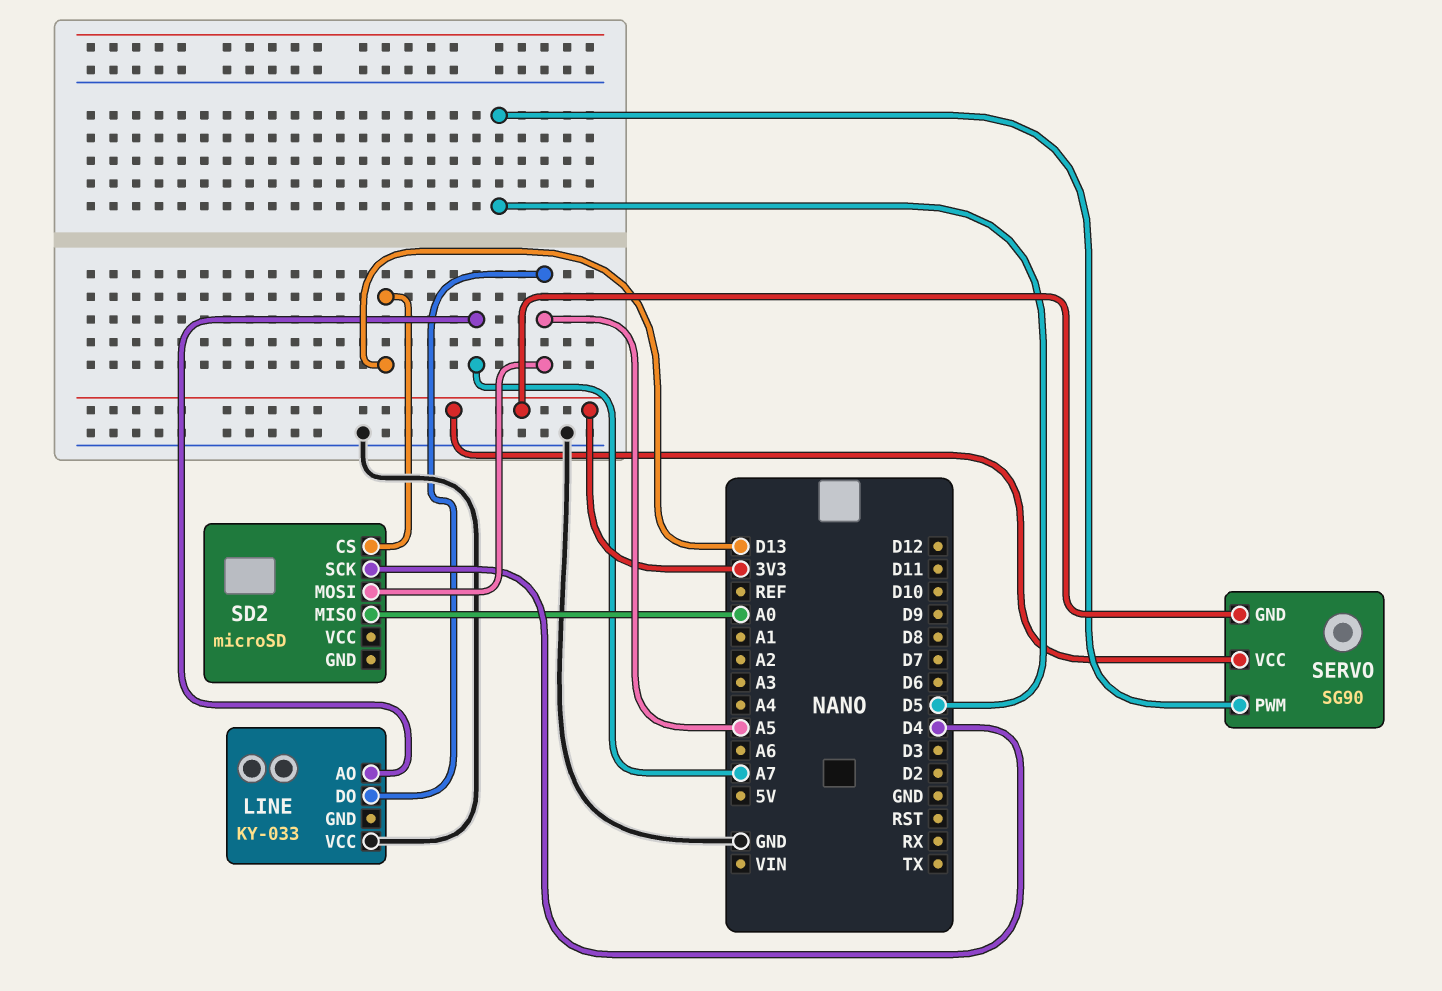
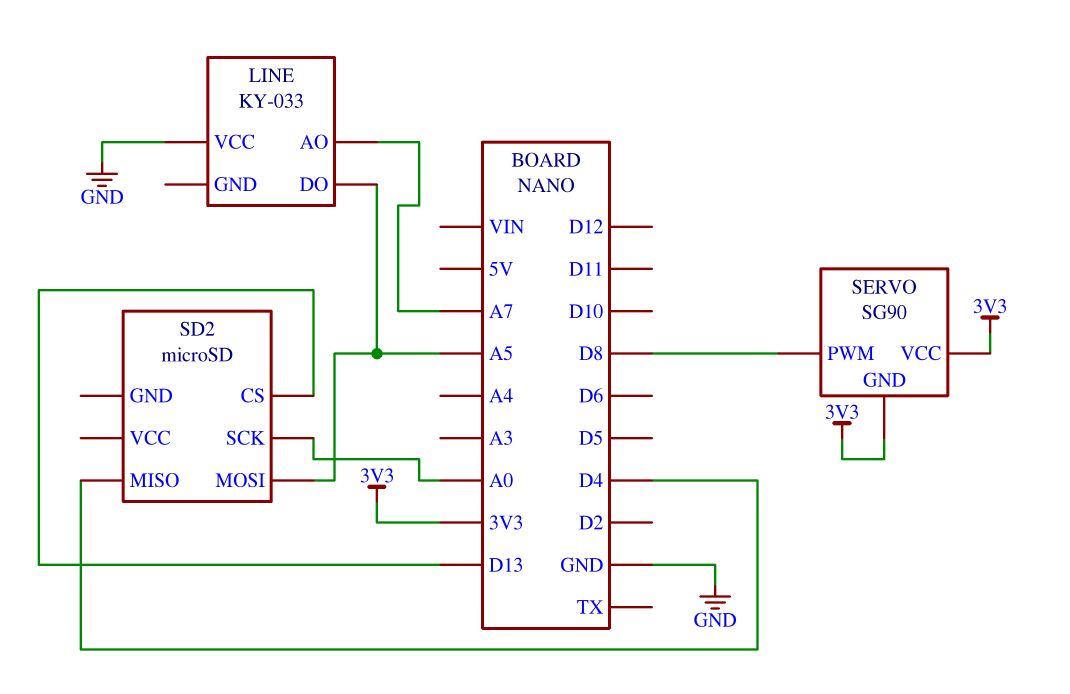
SD2 pin MISO: A0 -> D4
SD2 pin SCK: D4 -> A0
SERVO pin PWM: D5 -> D8

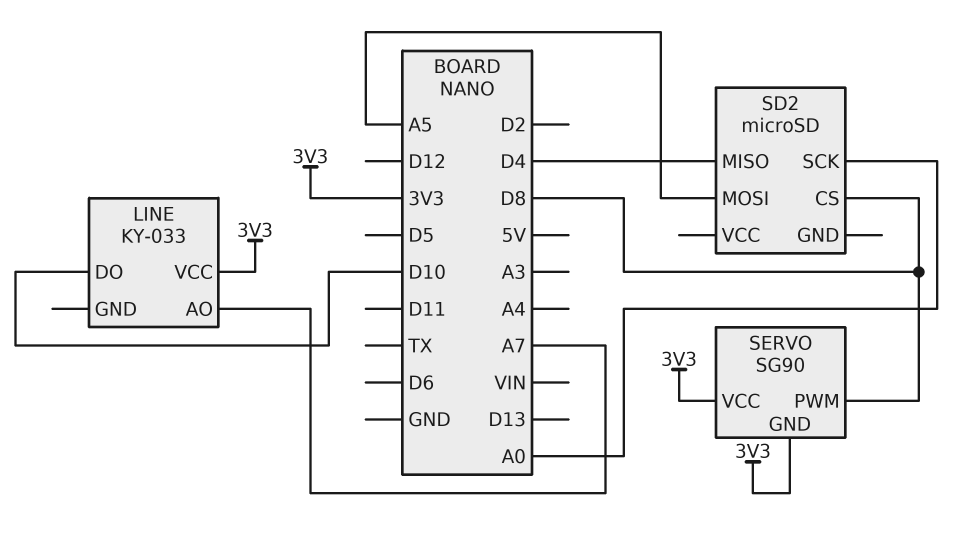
LINE pin DO: A5 -> D10
LINE pin VCC: GND -> 3V3
SD2 pin CS: D13 -> D8

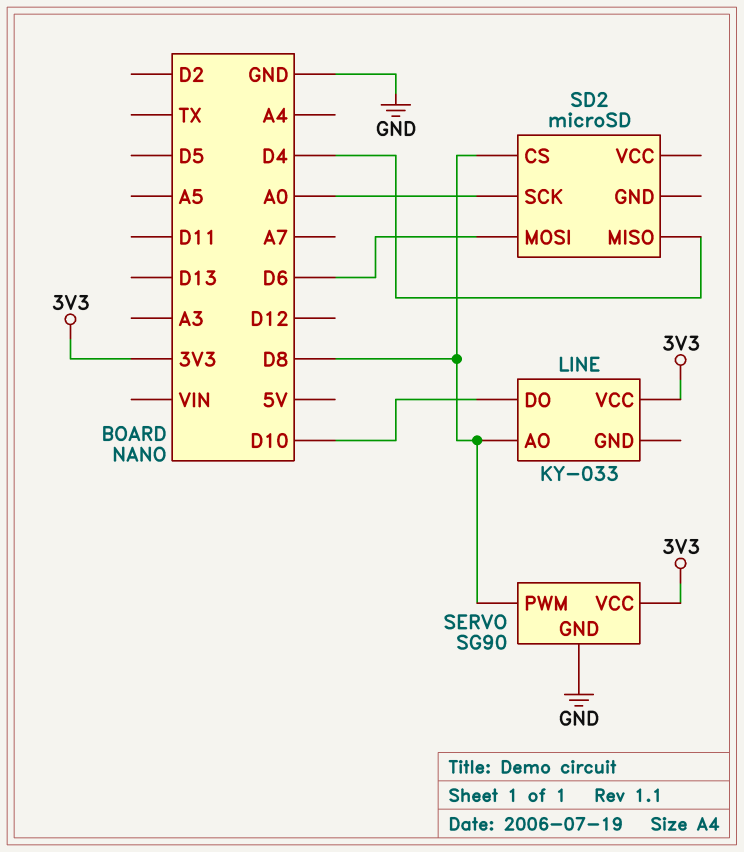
LINE pin AO: A7 -> D8
SD2 pin MOSI: A5 -> D6
SERVO pin GND: 3V3 -> GND

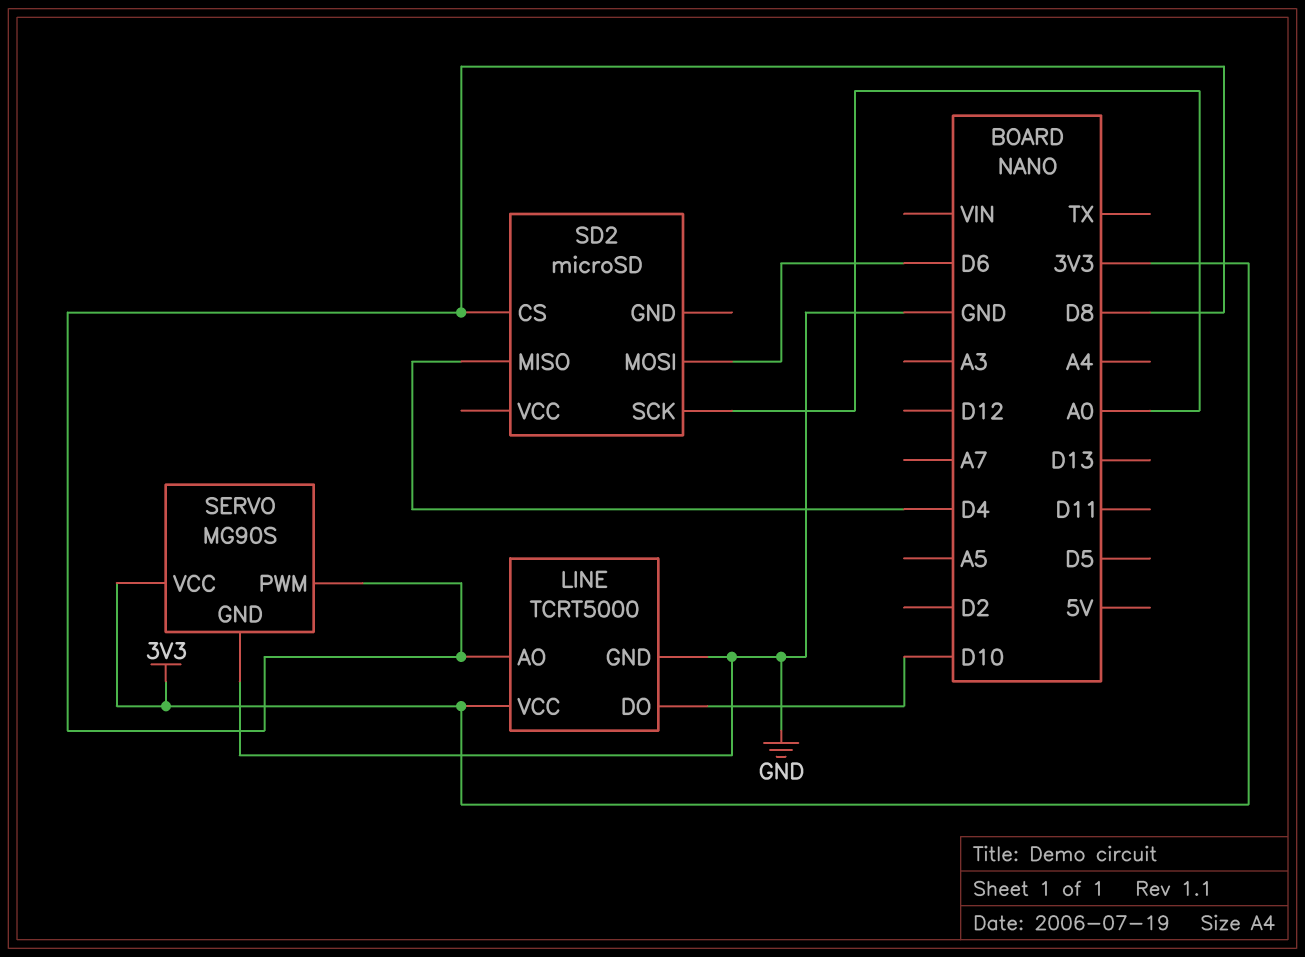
LINE: KY-033 -> TCRT5000
LINE pin GND: none -> GND
SERVO: SG90 -> MG90S

